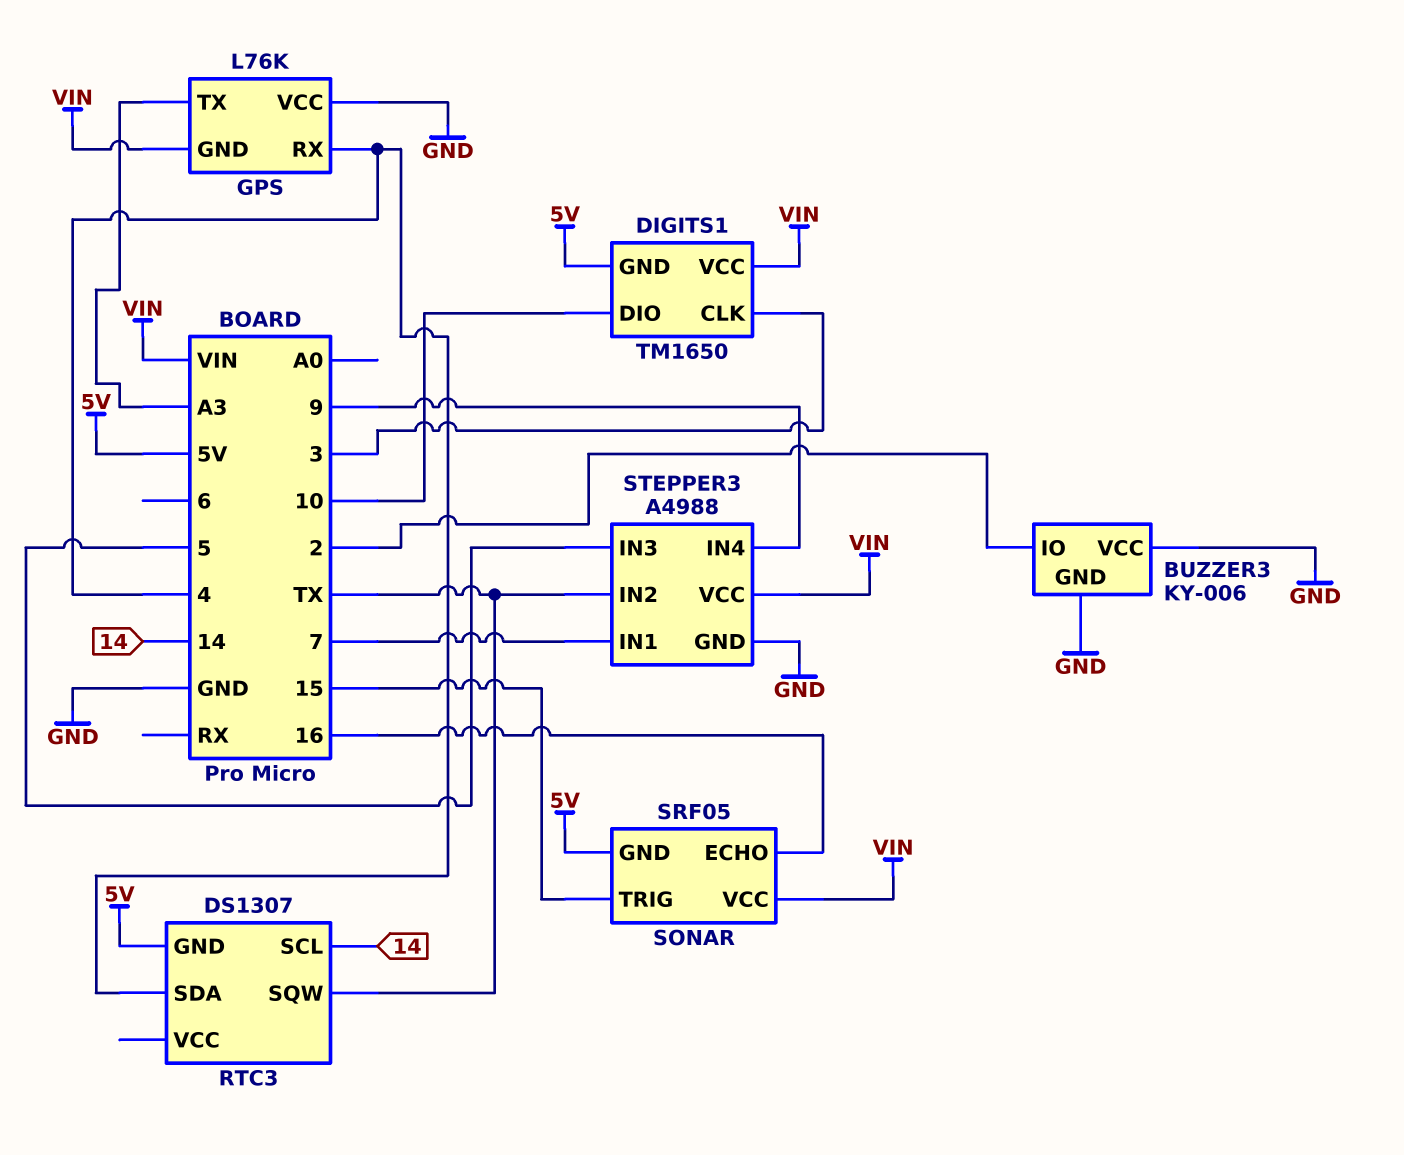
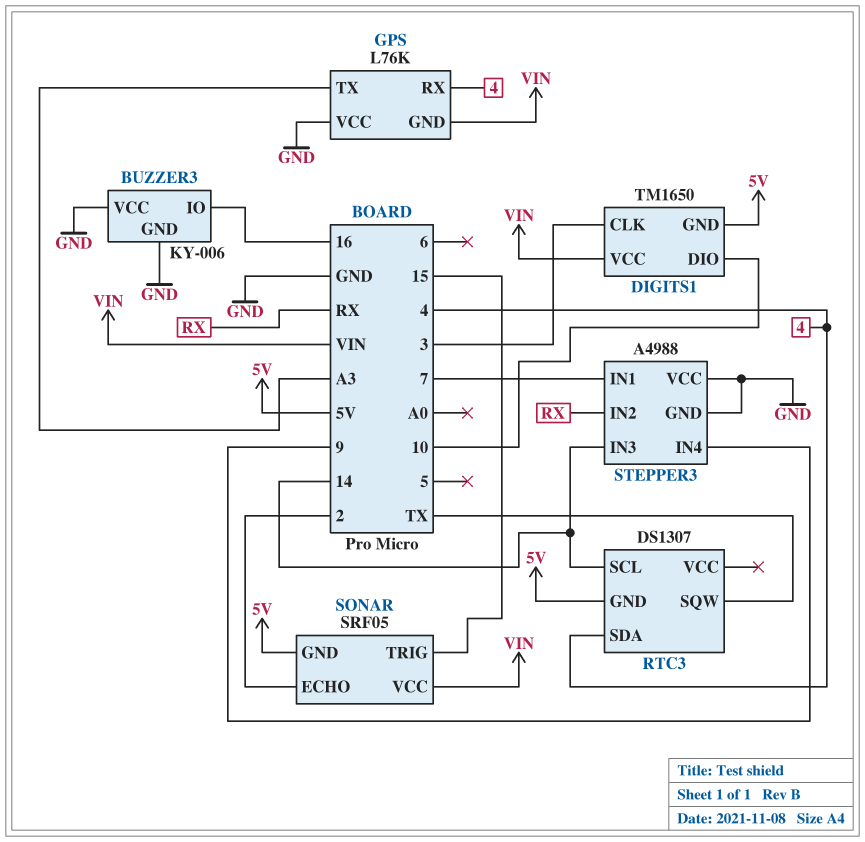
BUZZER3 pin IO: 2 -> 16
SONAR pin ECHO: 16 -> 2
STEPPER3 pin IN2: TX -> RX
STEPPER3 pin IN3: 5 -> 14
STEPPER3 pin VCC: VIN -> GND

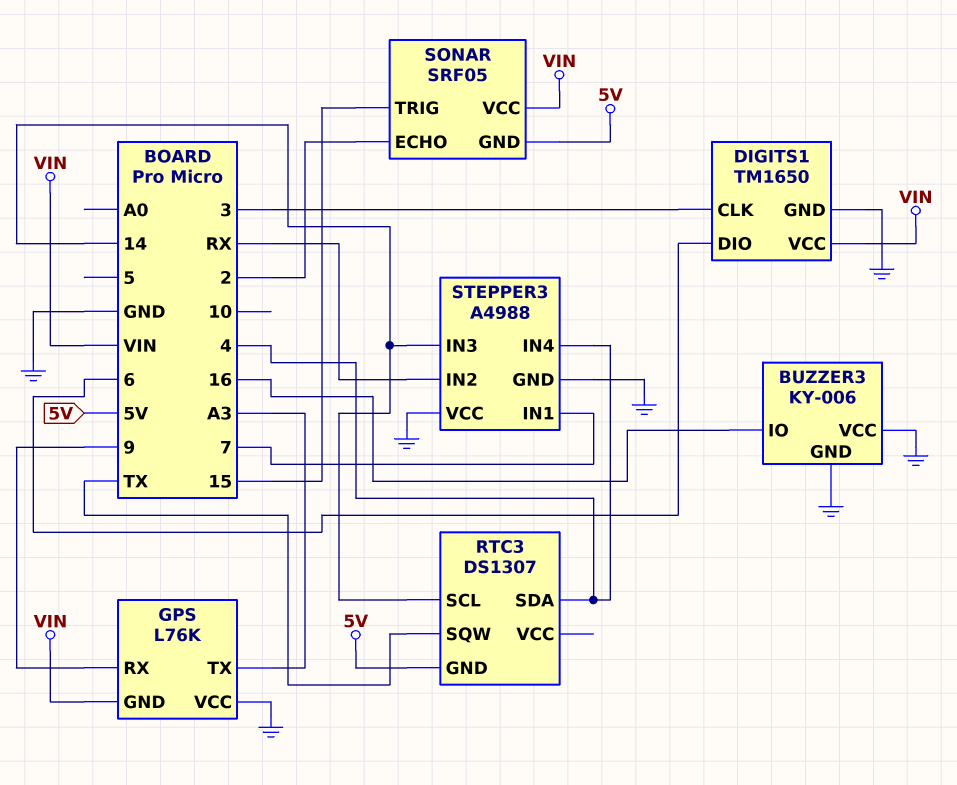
DIGITS1 pin DIO: 10 -> 6
DIGITS1 pin GND: 5V -> GND
GPS pin RX: 4 -> 9
STEPPER3 pin IN4: 9 -> 4

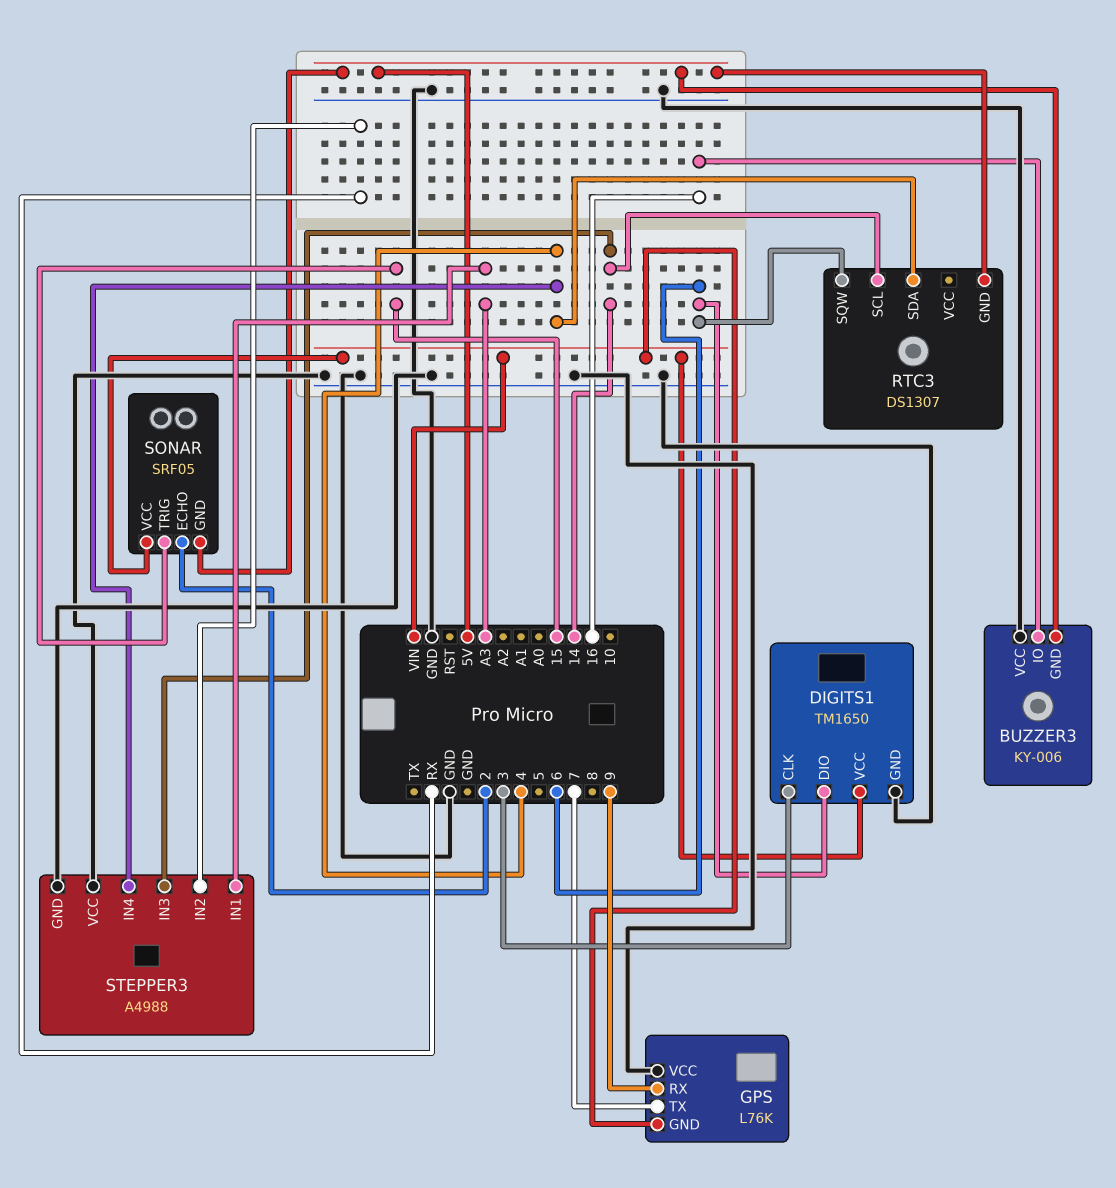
BUZZER3 pin GND: GND -> 5V
GPS pin TX: A3 -> 7
RTC3 pin SQW: TX -> 6
STEPPER3 pin IN1: 7 -> A3

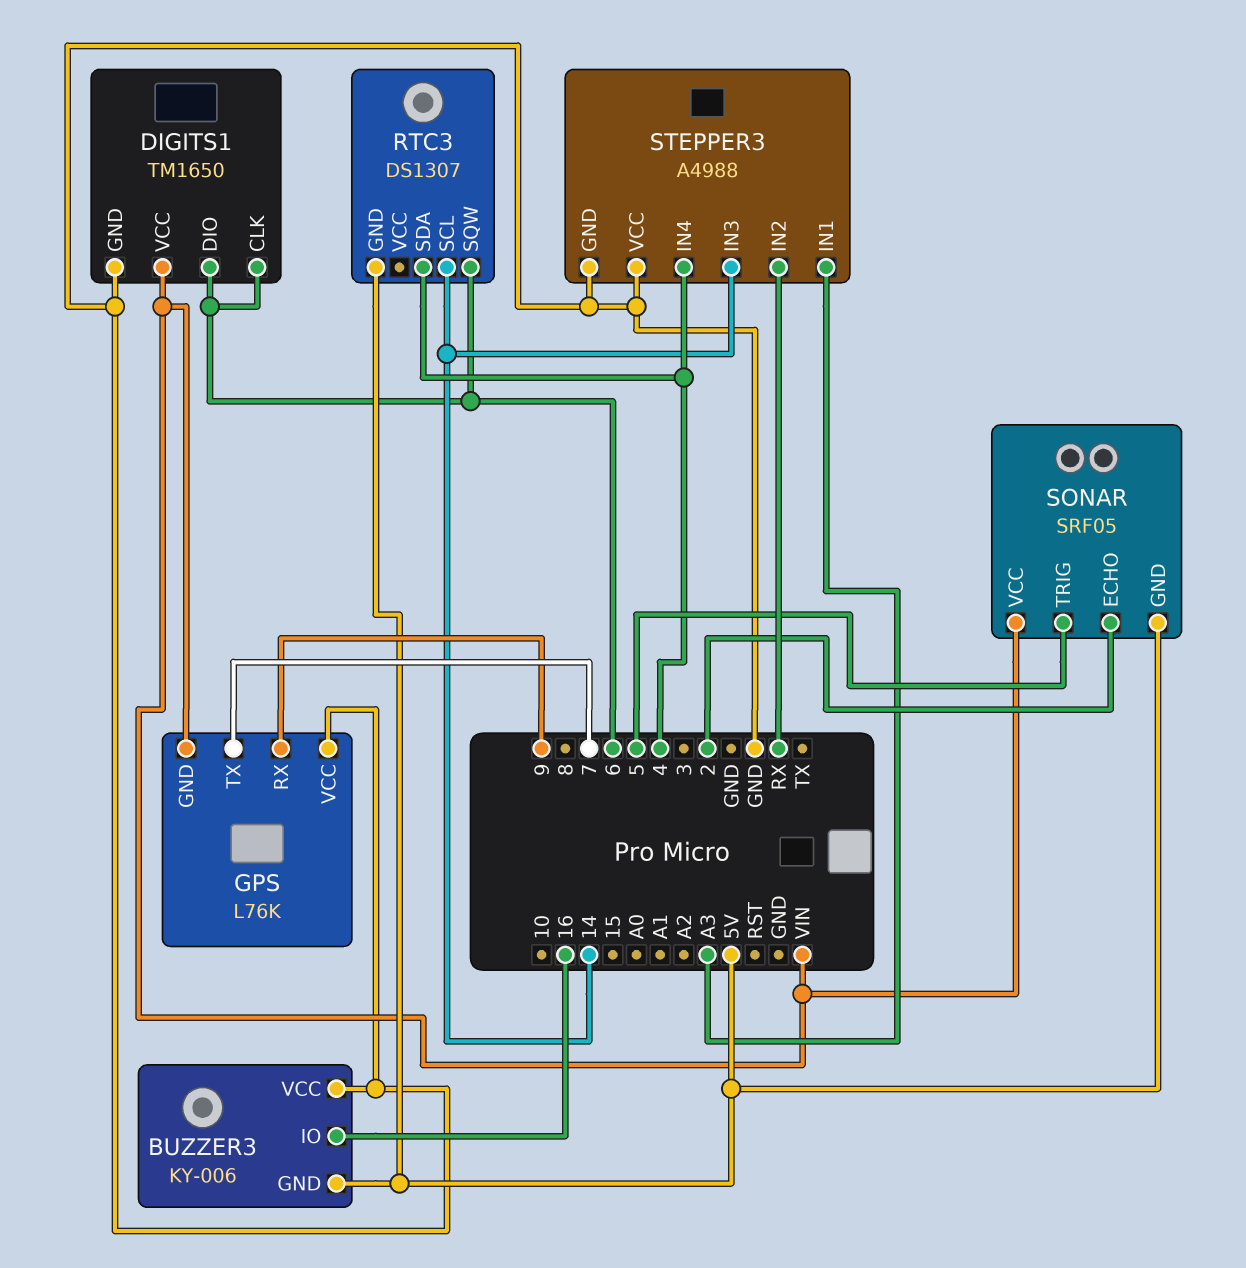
DIGITS1 pin CLK: 3 -> 6
SONAR pin TRIG: 15 -> 5

